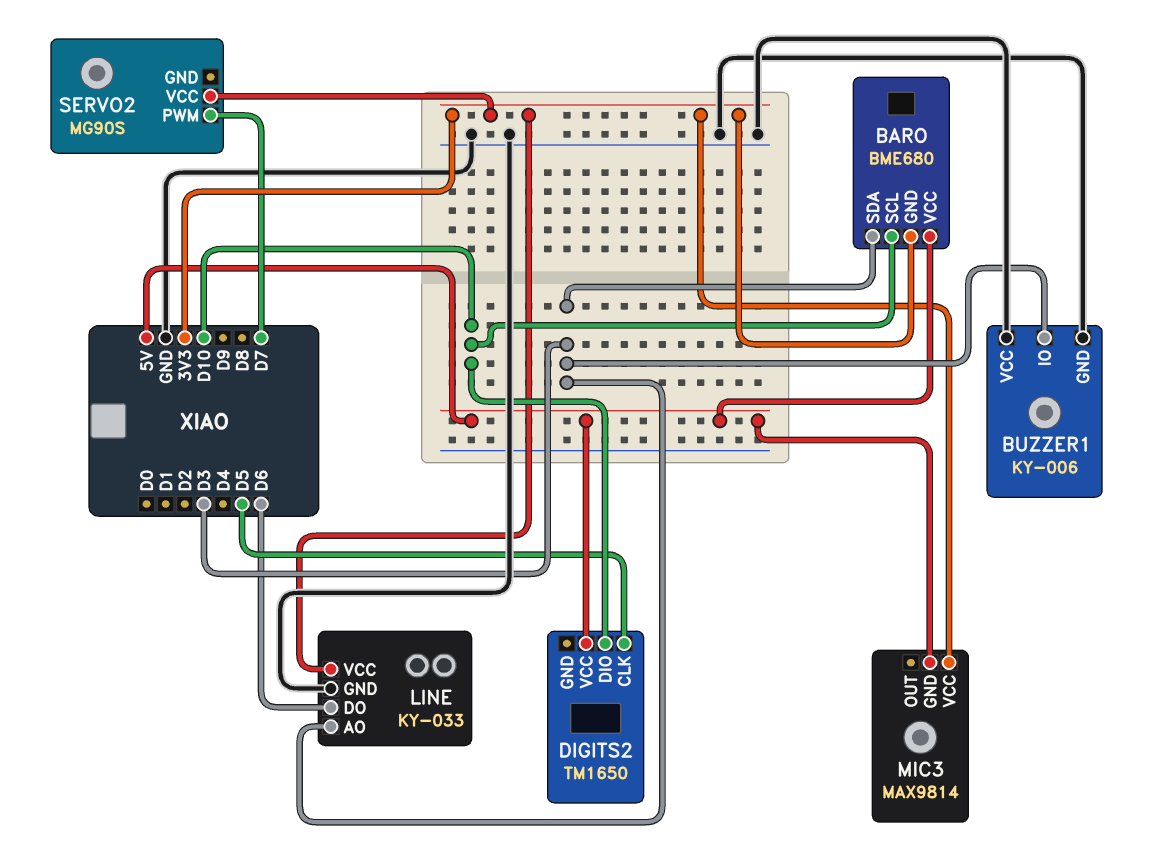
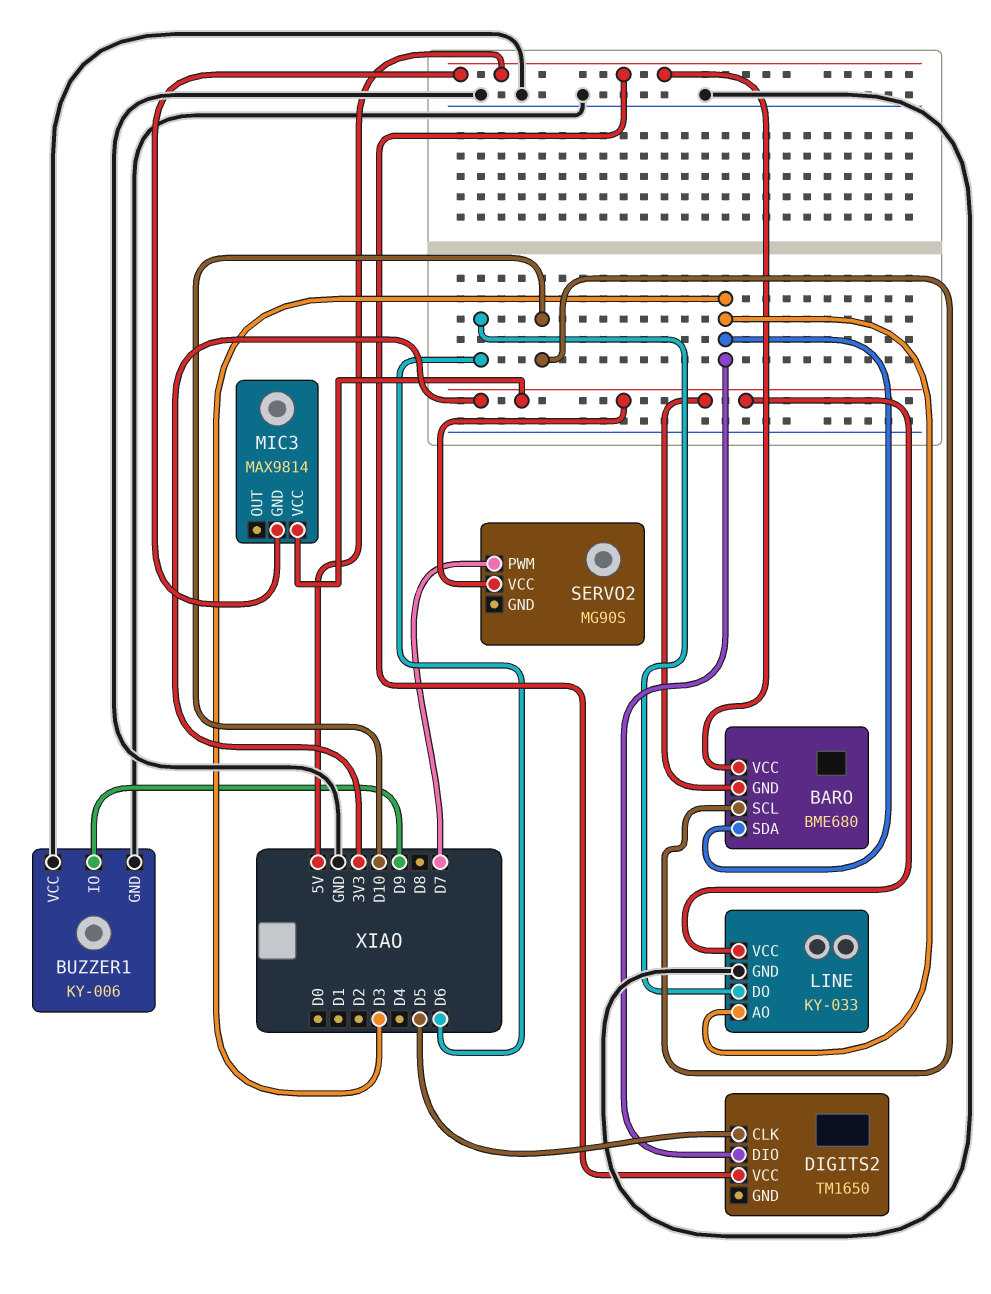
BUZZER1 pin IO: D3 -> D9
DIGITS2 pin DIO: D10 -> D3

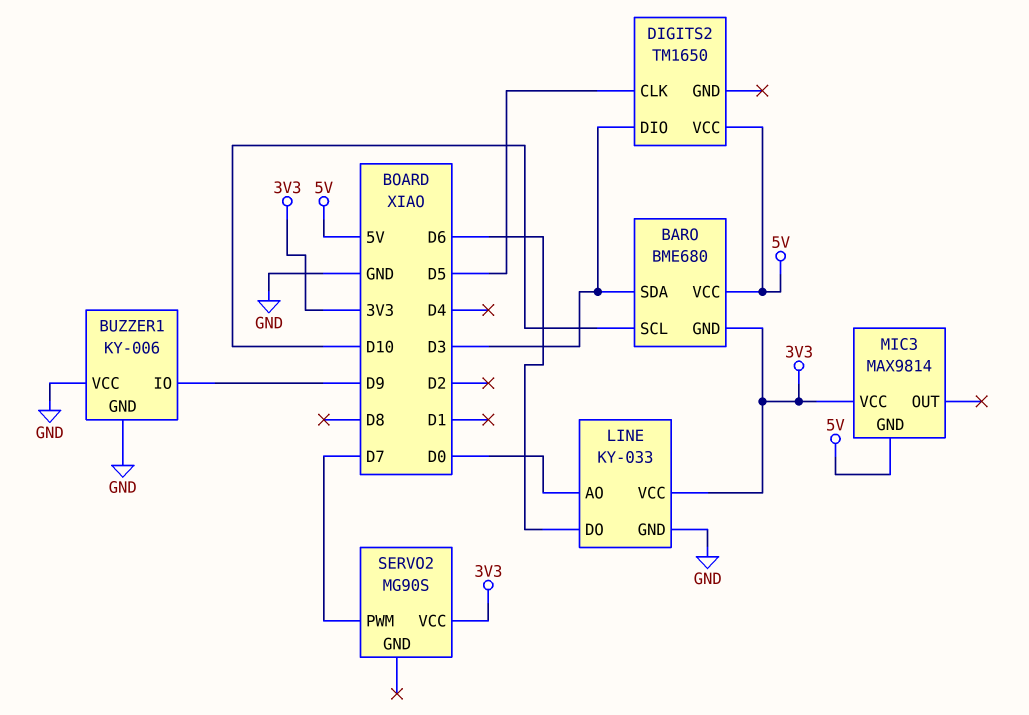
LINE pin AO: D3 -> D0

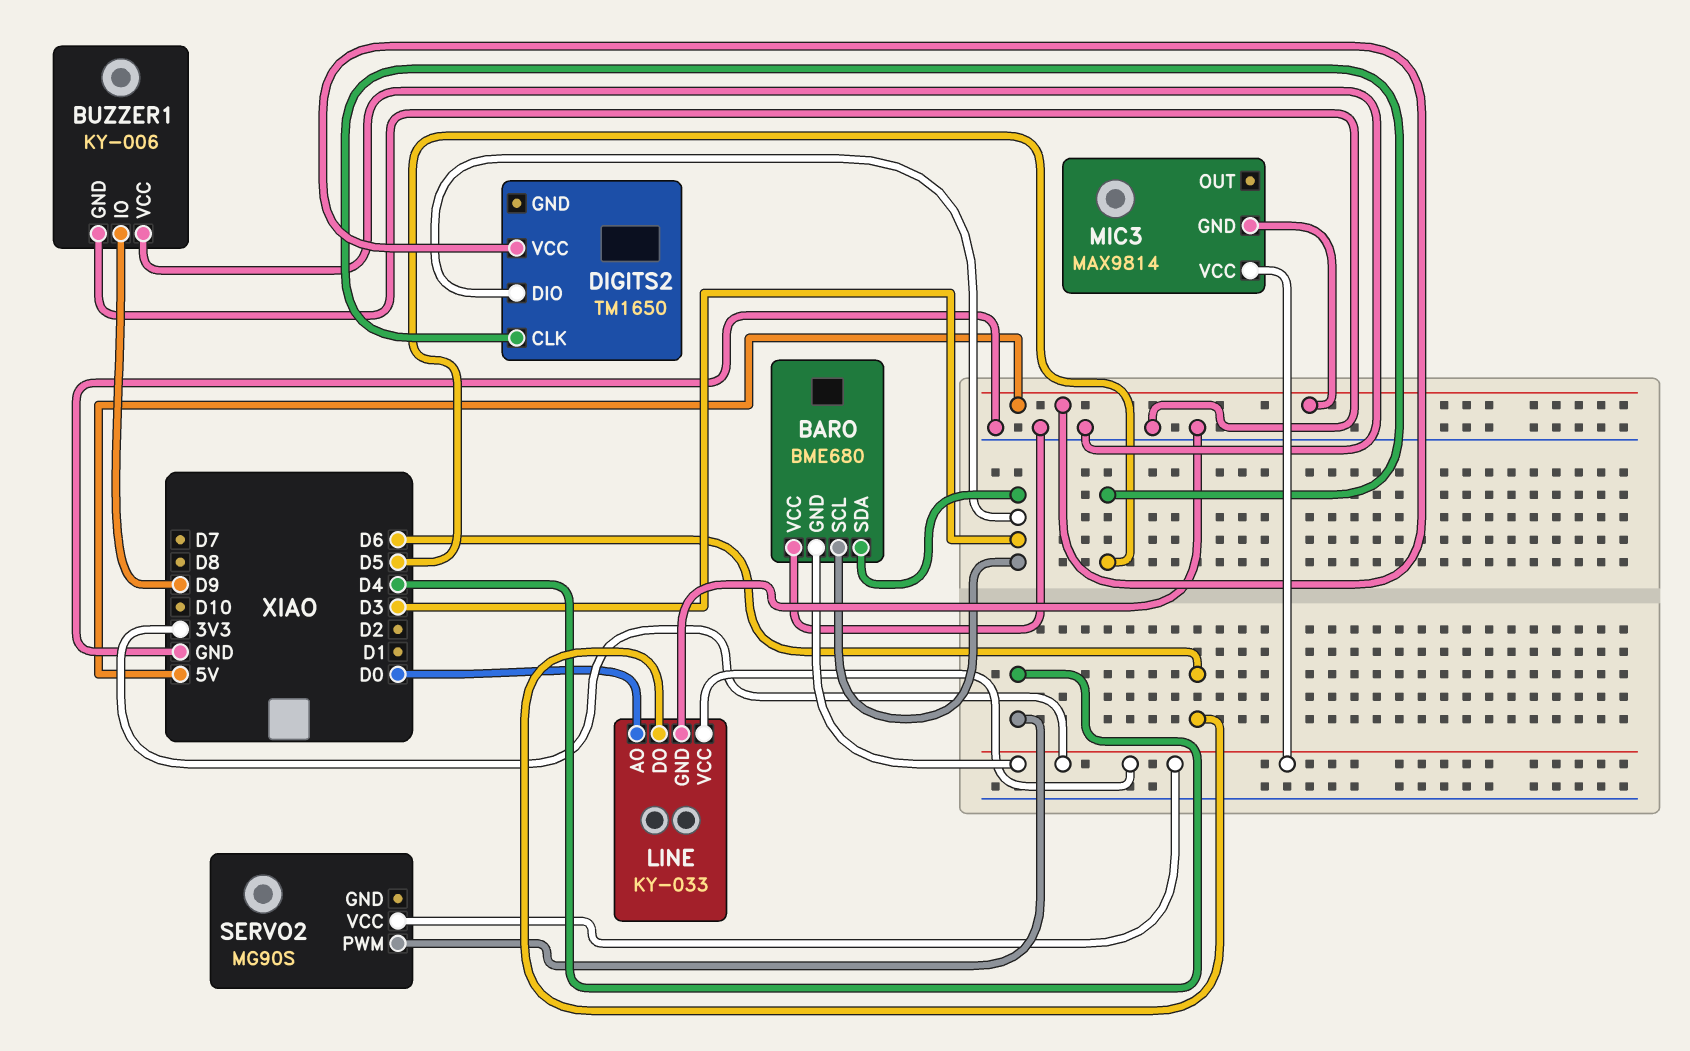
BARO pin SCL: D10 -> D3
BARO pin VCC: 5V -> GND
SERVO2 pin PWM: D7 -> D4

